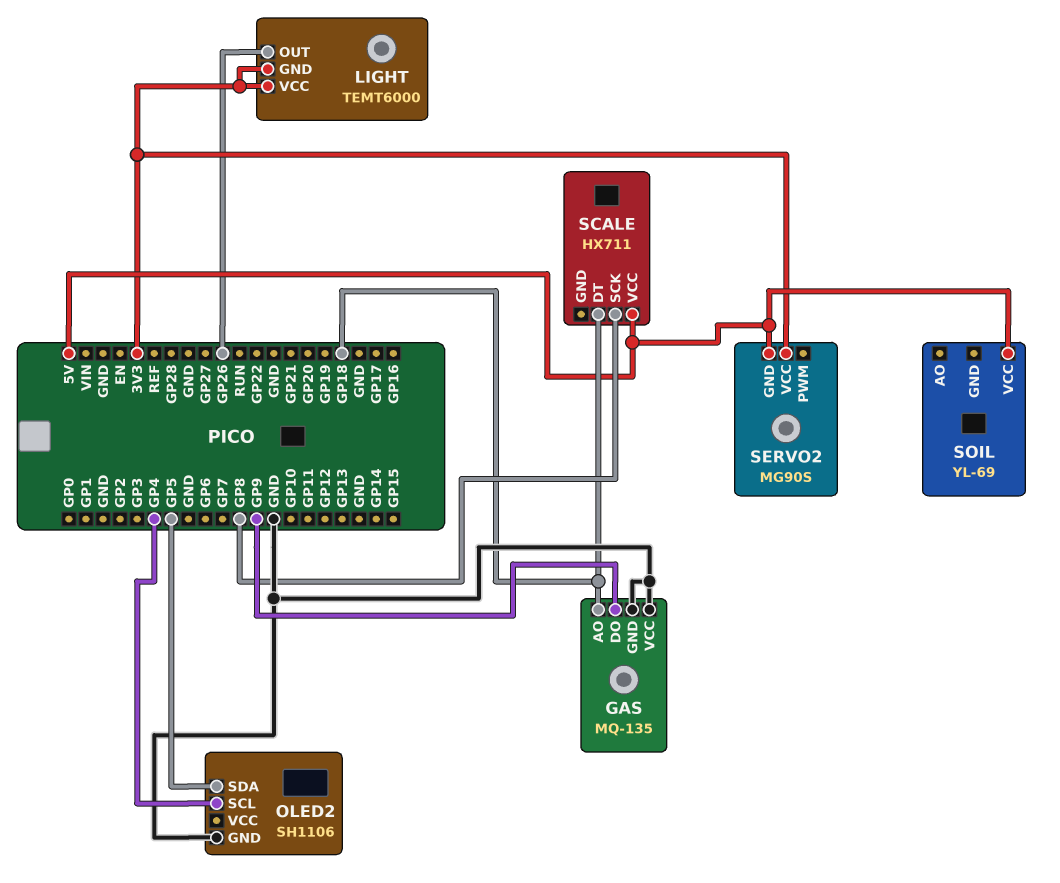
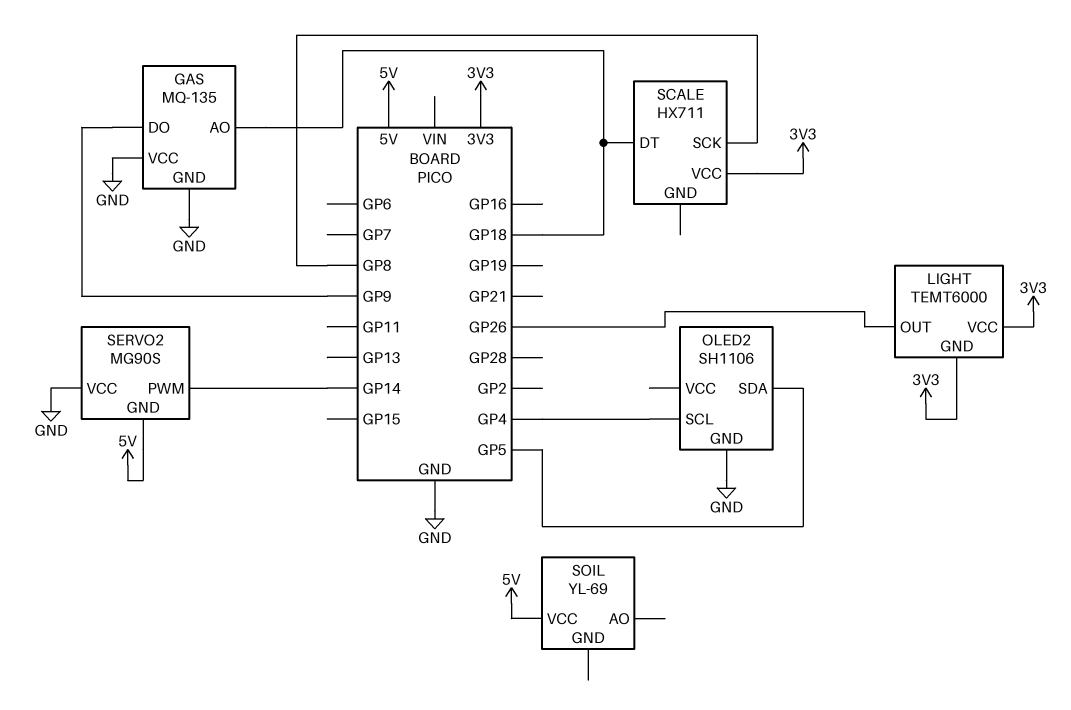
SCALE pin VCC: 5V -> 3V3
SERVO2 pin PWM: none -> GP14
SERVO2 pin VCC: 3V3 -> GND

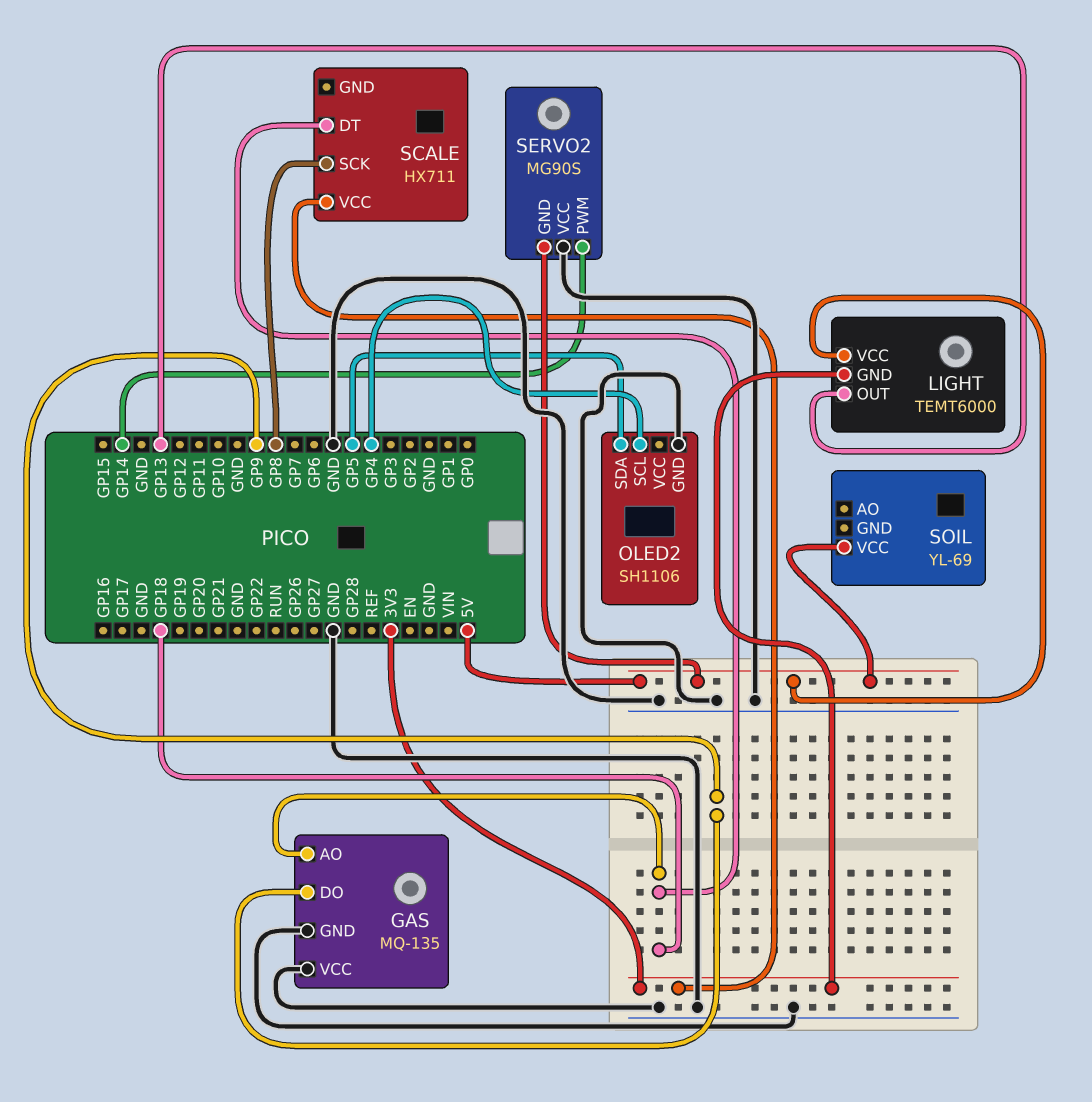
LIGHT pin OUT: GP26 -> GP13
LIGHT pin VCC: 3V3 -> 5V

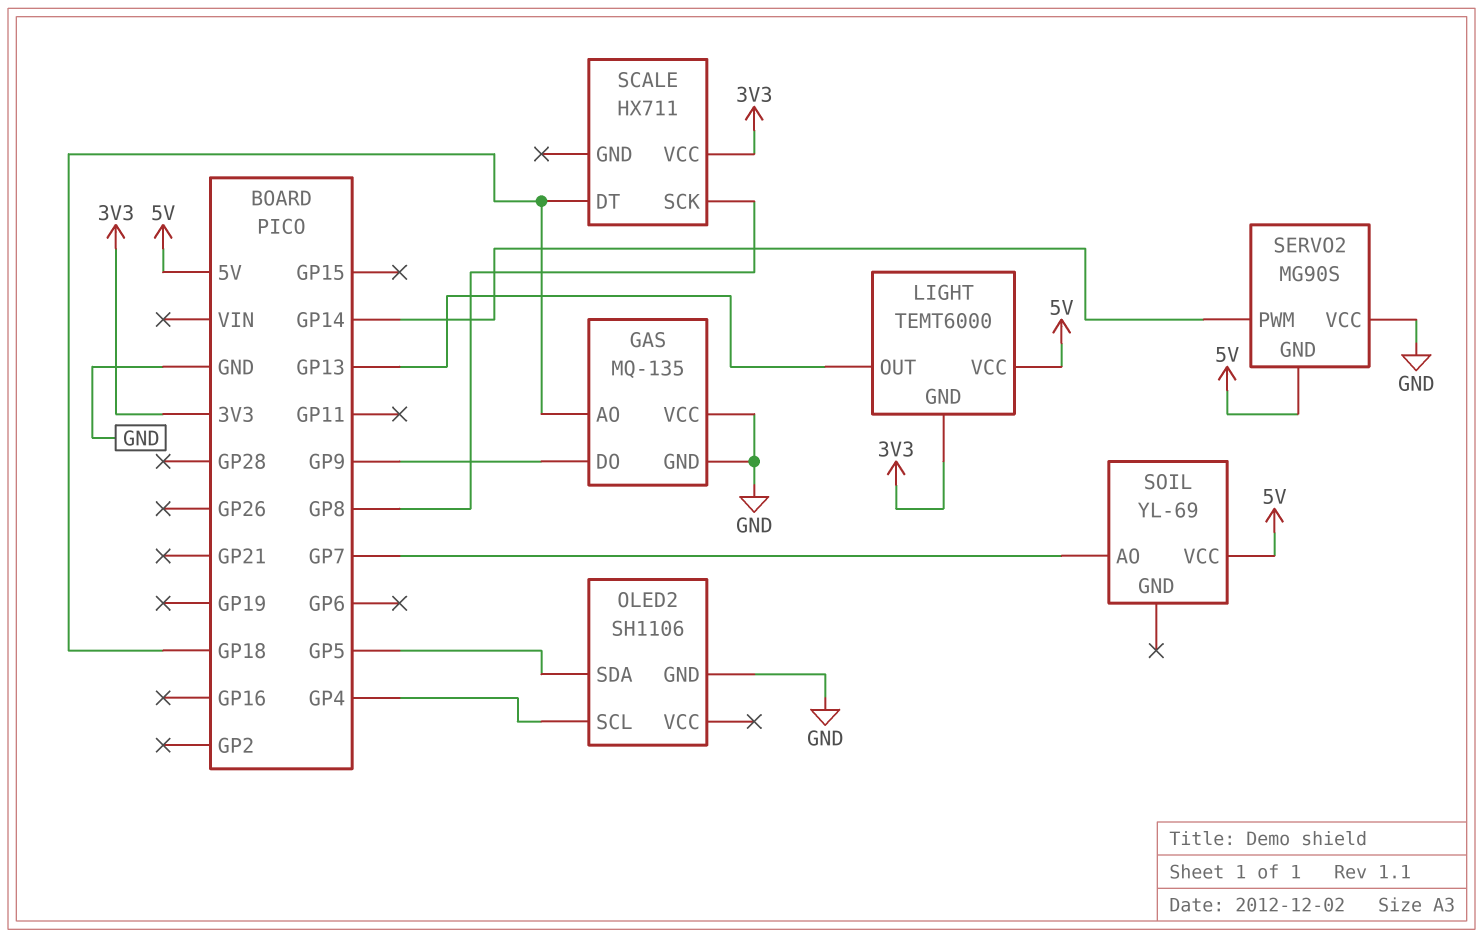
SOIL pin AO: none -> GP7

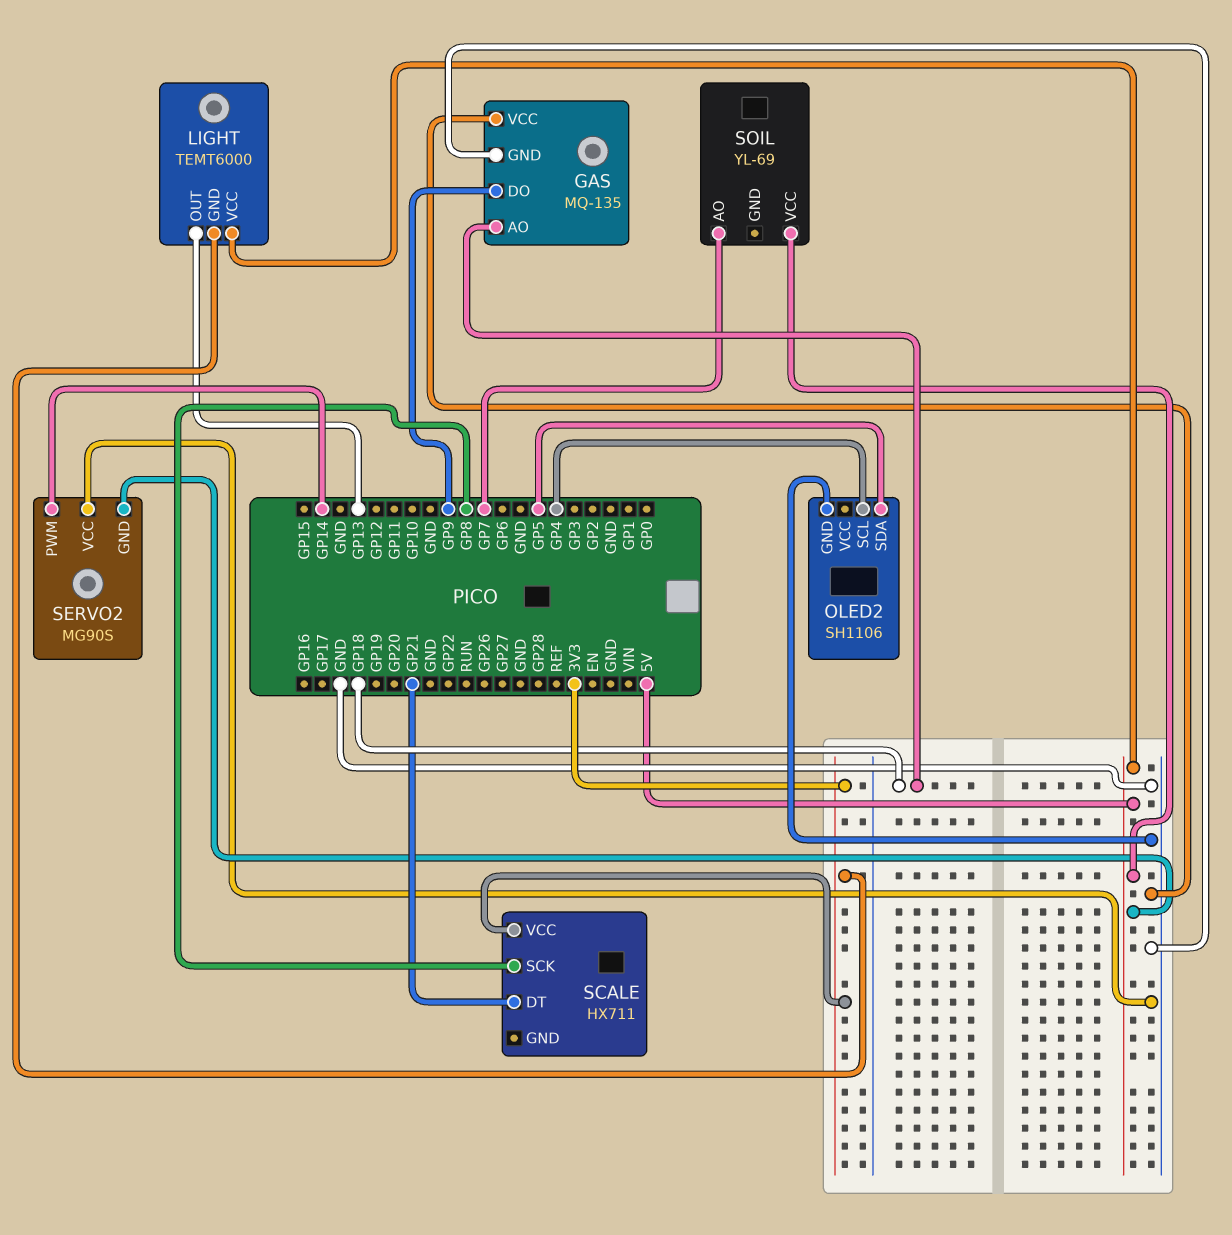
SCALE pin DT: GP18 -> GP21

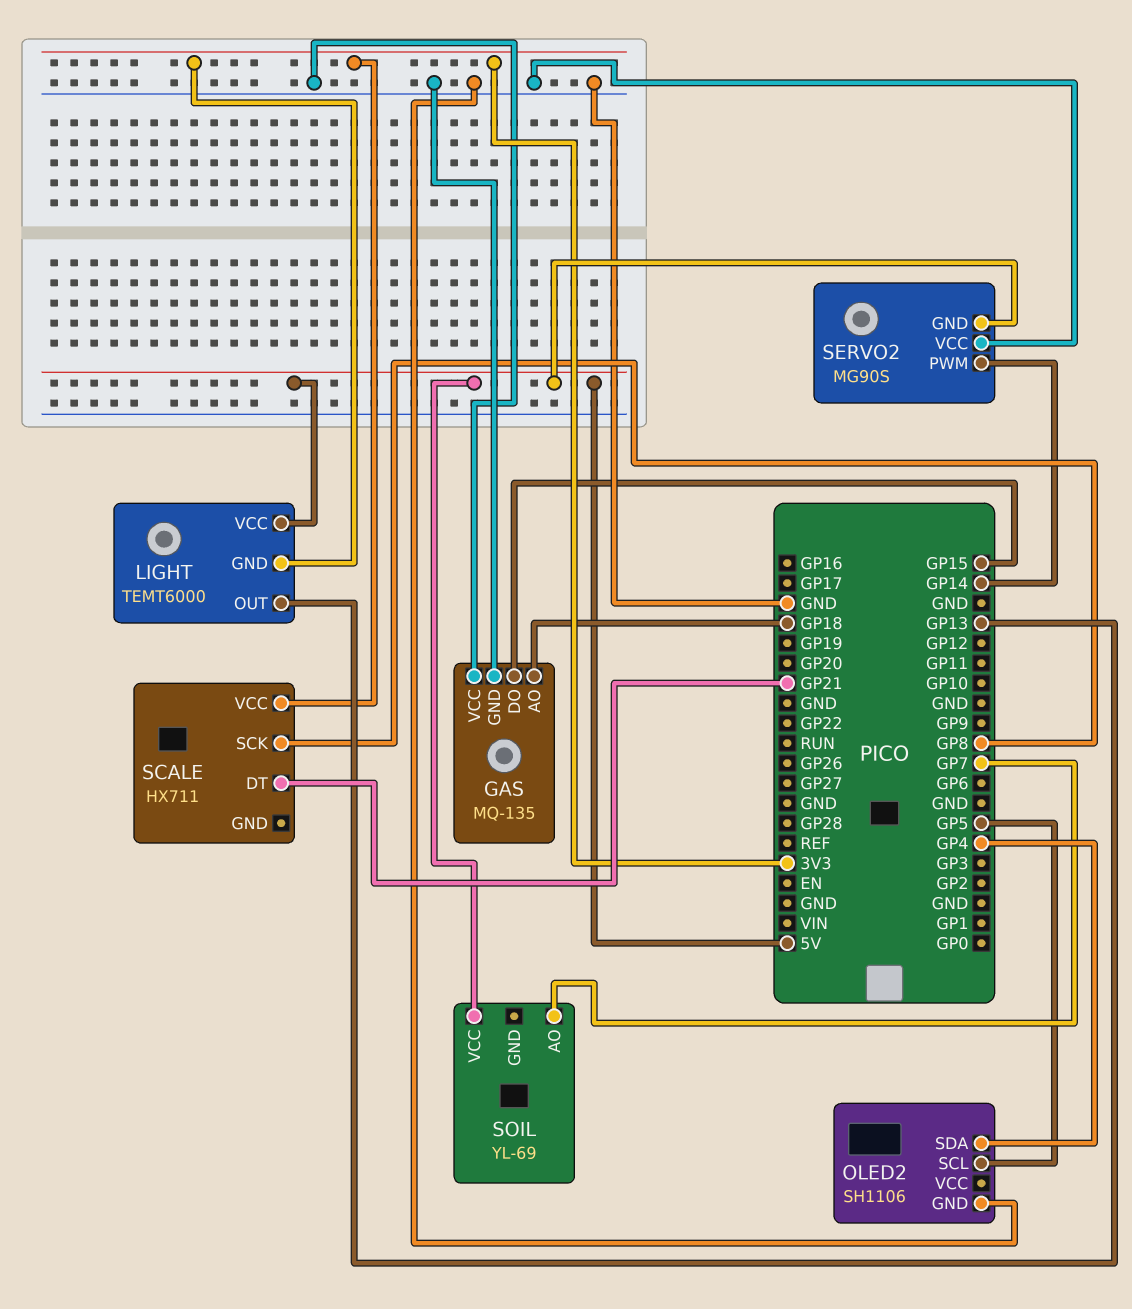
GAS pin DO: GP9 -> GP15
OLED2 pin SCL: GP4 -> GP5
OLED2 pin SDA: GP5 -> GP4

